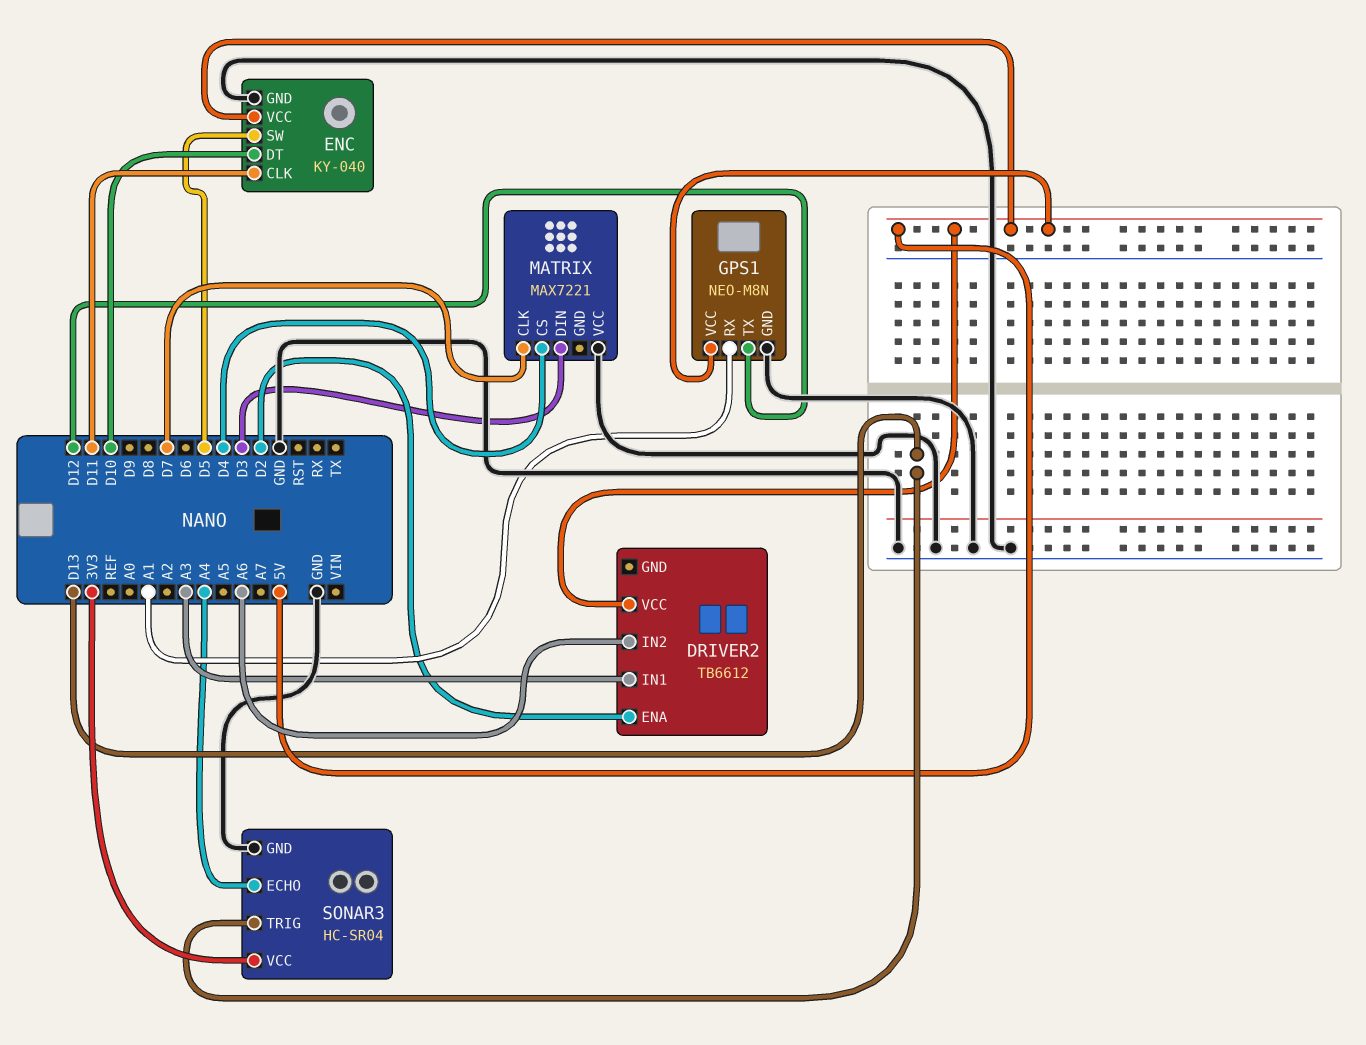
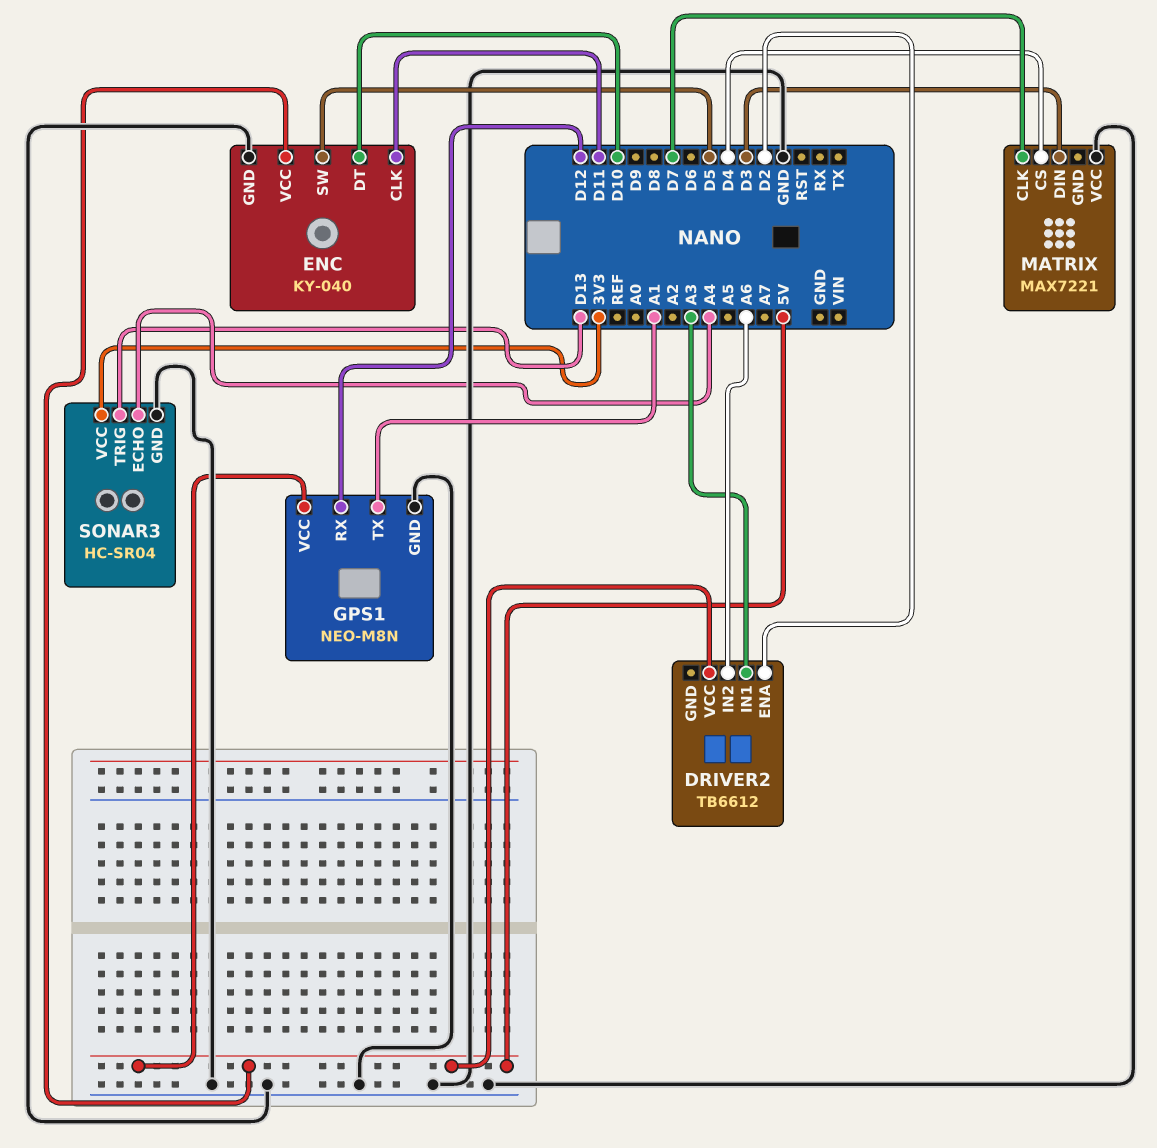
GPS1 pin RX: A1 -> D12
GPS1 pin TX: D12 -> A1

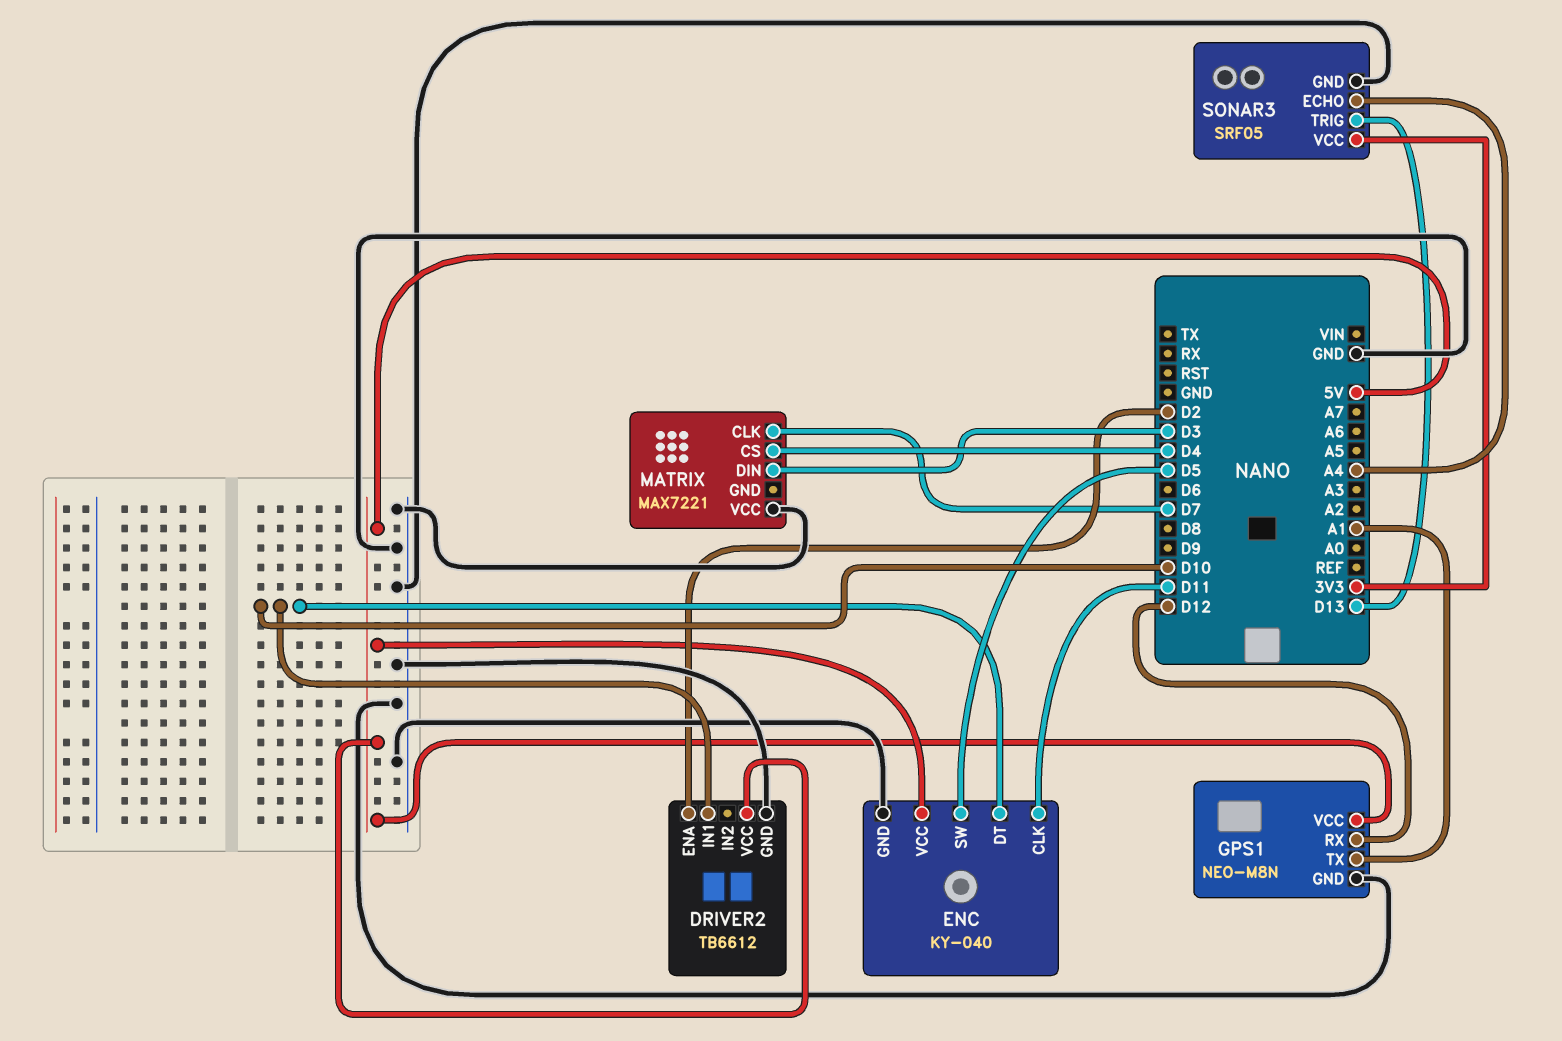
DRIVER2 pin GND: none -> GND
DRIVER2 pin IN1: A3 -> D10
DRIVER2 pin IN2: A6 -> none
SONAR3: HC-SR04 -> SRF05

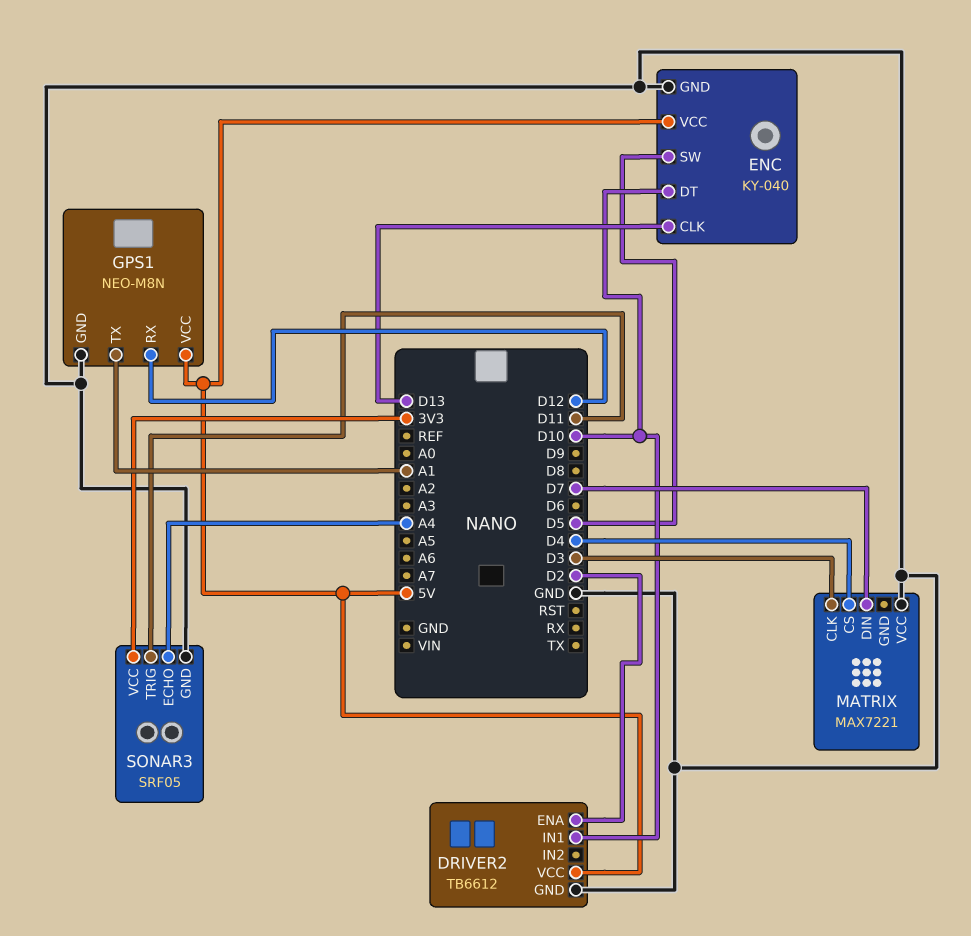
ENC pin CLK: D11 -> D13
MATRIX pin CLK: D7 -> D3
MATRIX pin DIN: D3 -> D7
SONAR3 pin TRIG: D13 -> D11

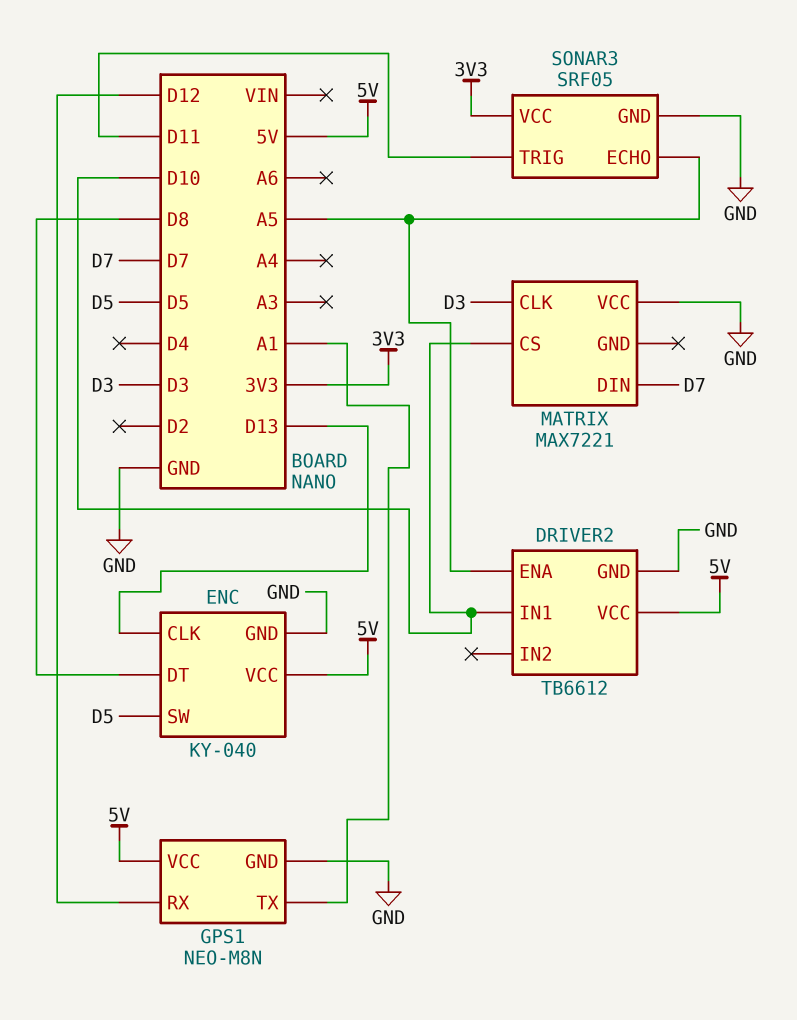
DRIVER2 pin ENA: D2 -> A5
ENC pin DT: D10 -> D8
MATRIX pin CS: D4 -> D10
SONAR3 pin ECHO: A4 -> A5

